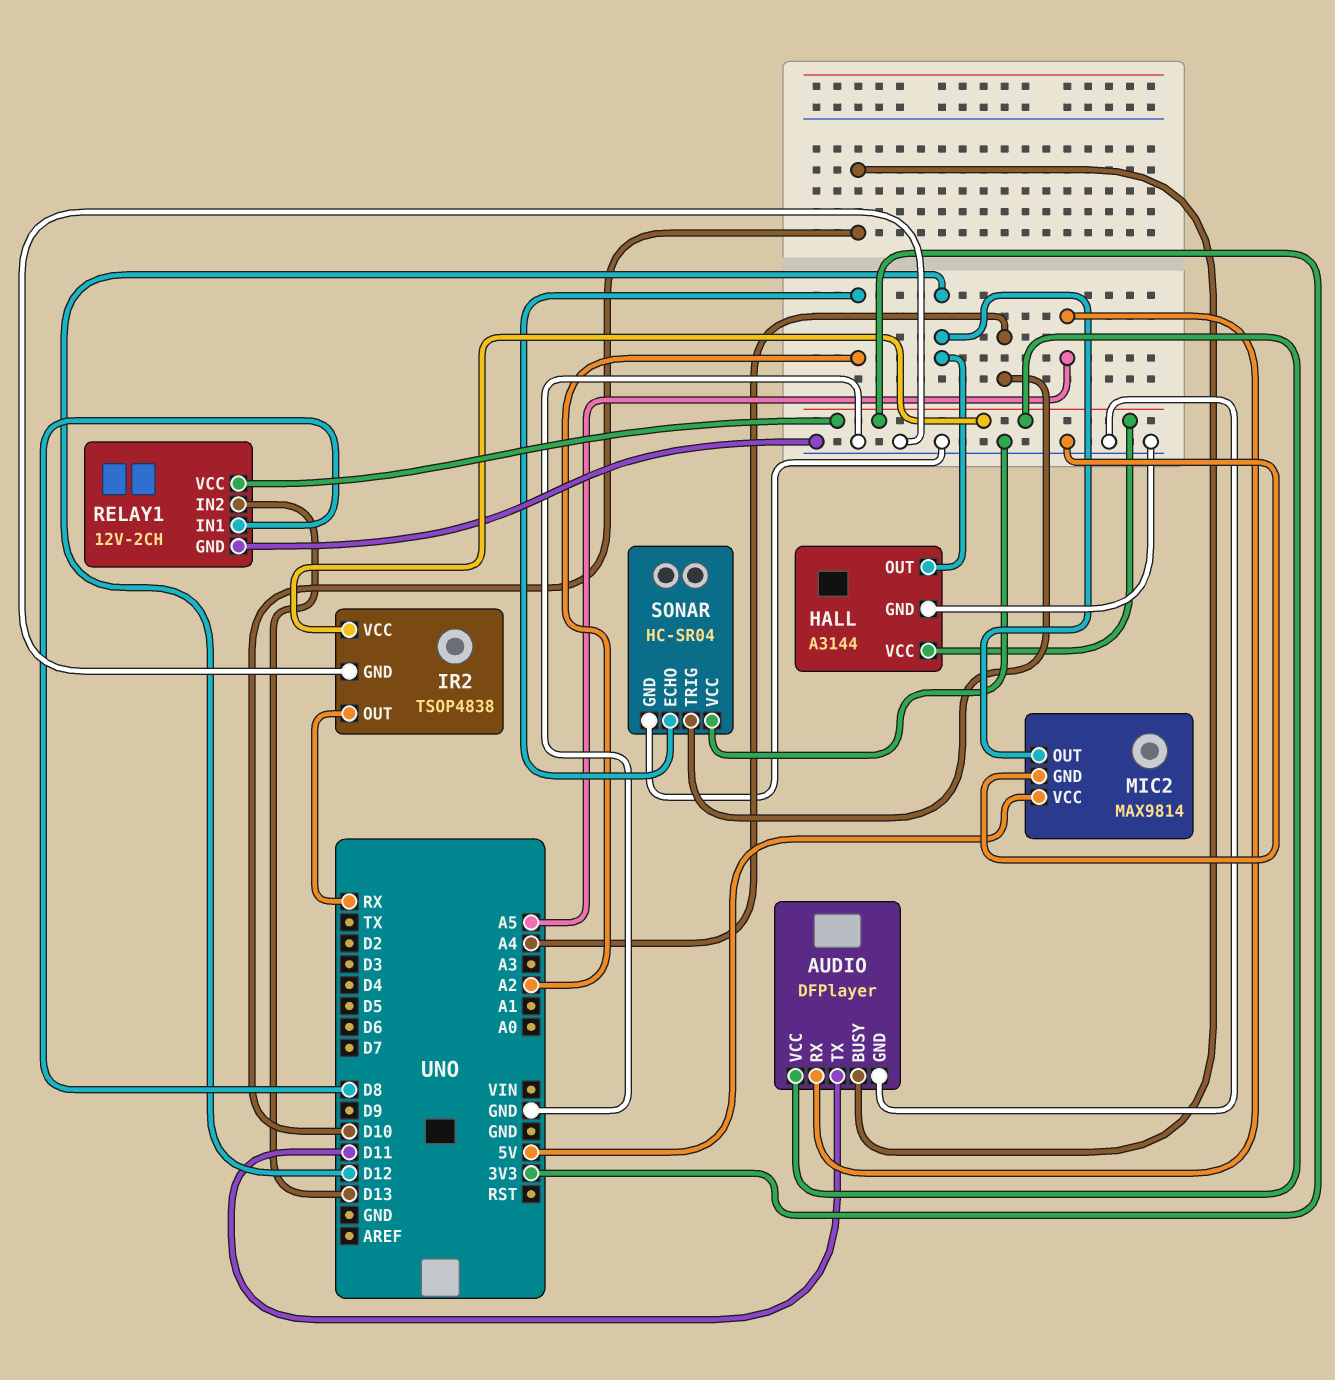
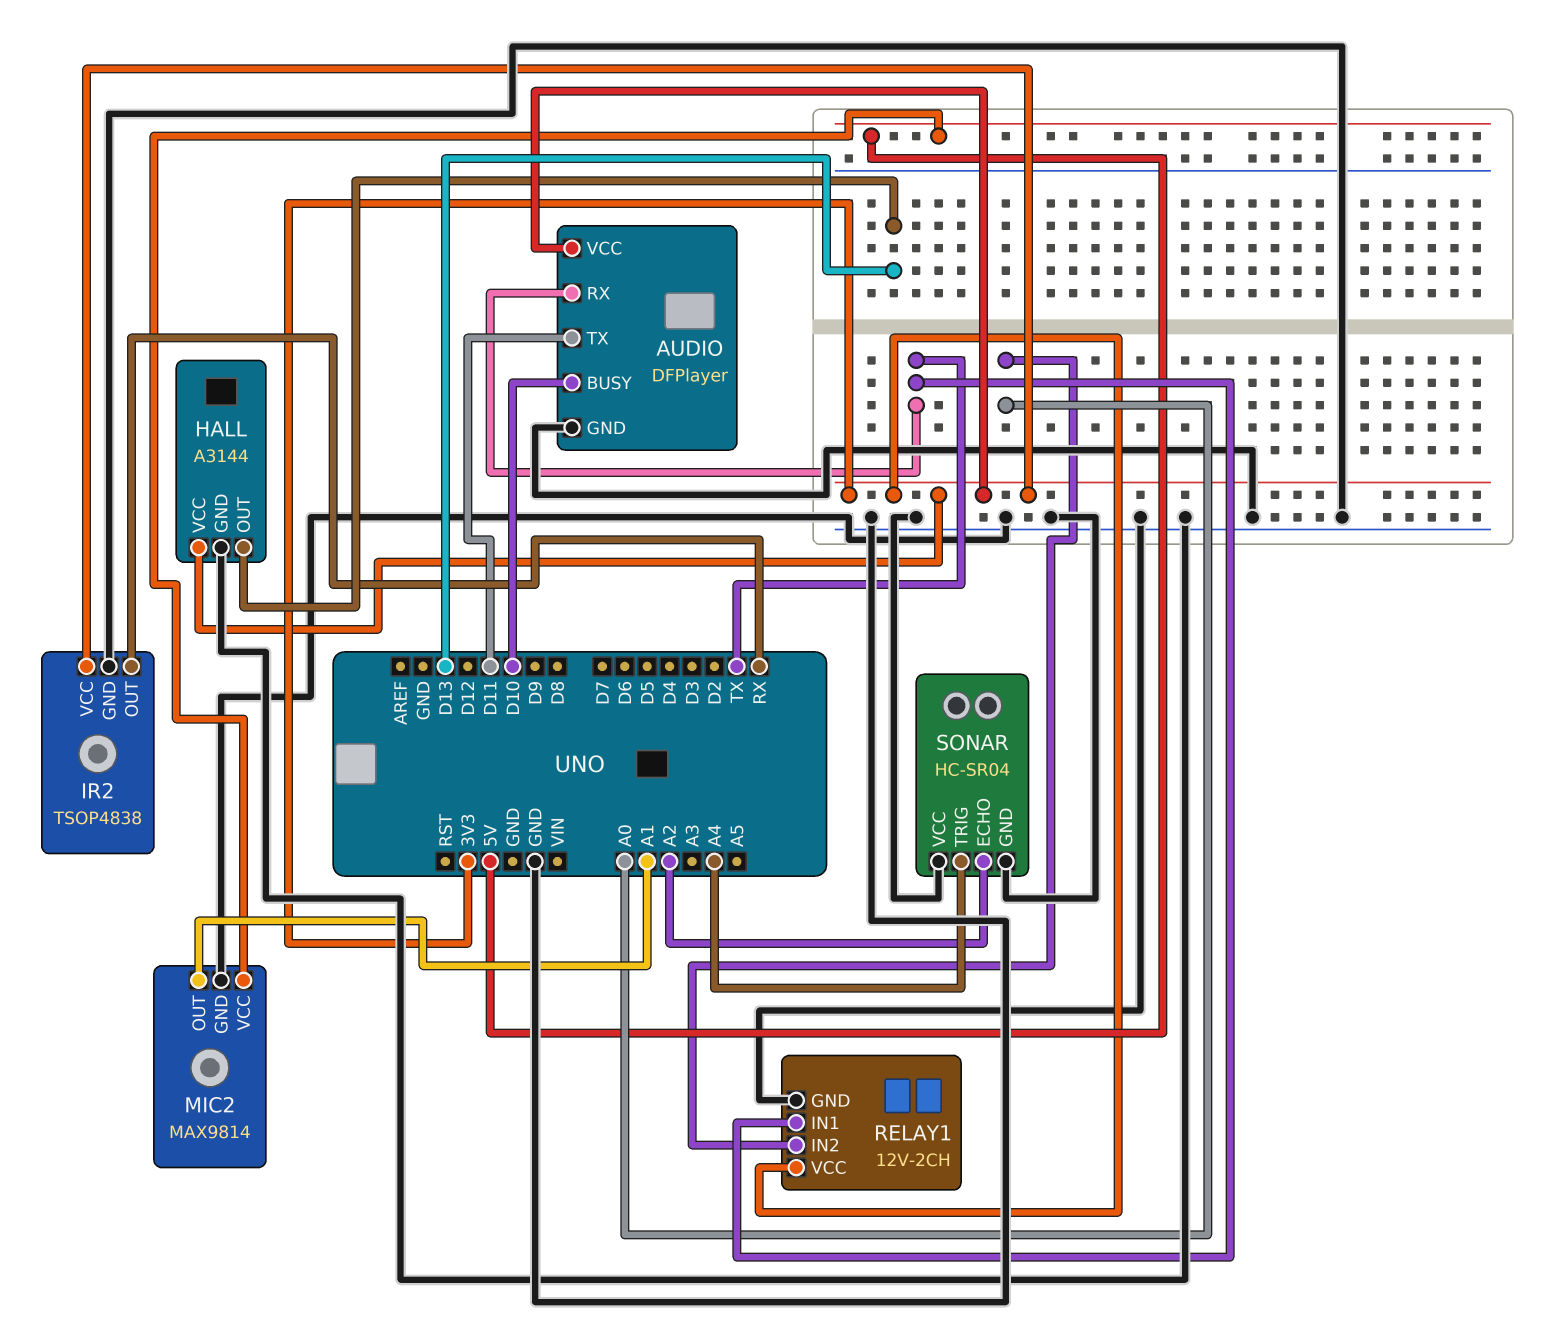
AUDIO pin RX: A5 -> TX
HALL pin OUT: D12 -> D13
MIC2 pin OUT: D12 -> A1
RELAY1 pin IN1: D8 -> TX
RELAY1 pin IN2: D13 -> A0

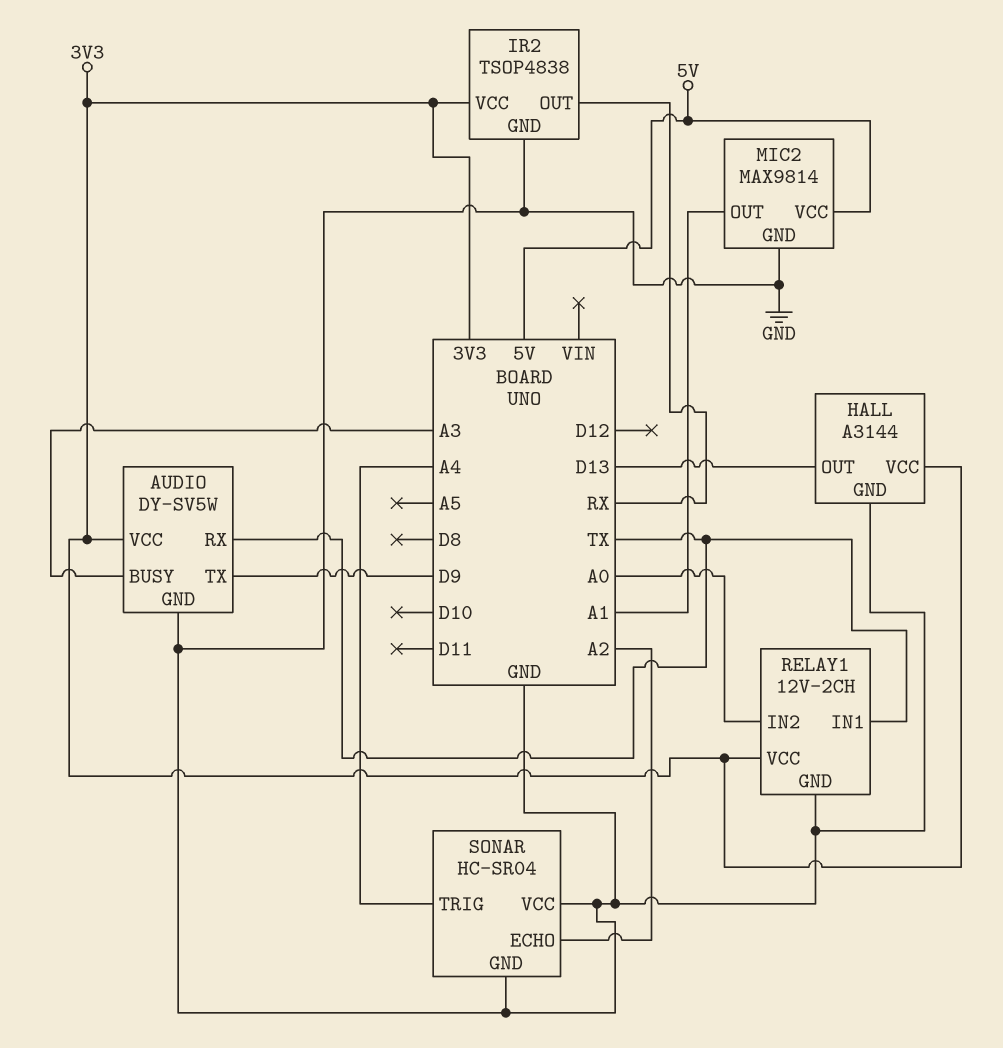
AUDIO: DFPlayer -> DY-SV5W
AUDIO pin BUSY: D10 -> A3
AUDIO pin TX: D11 -> D9

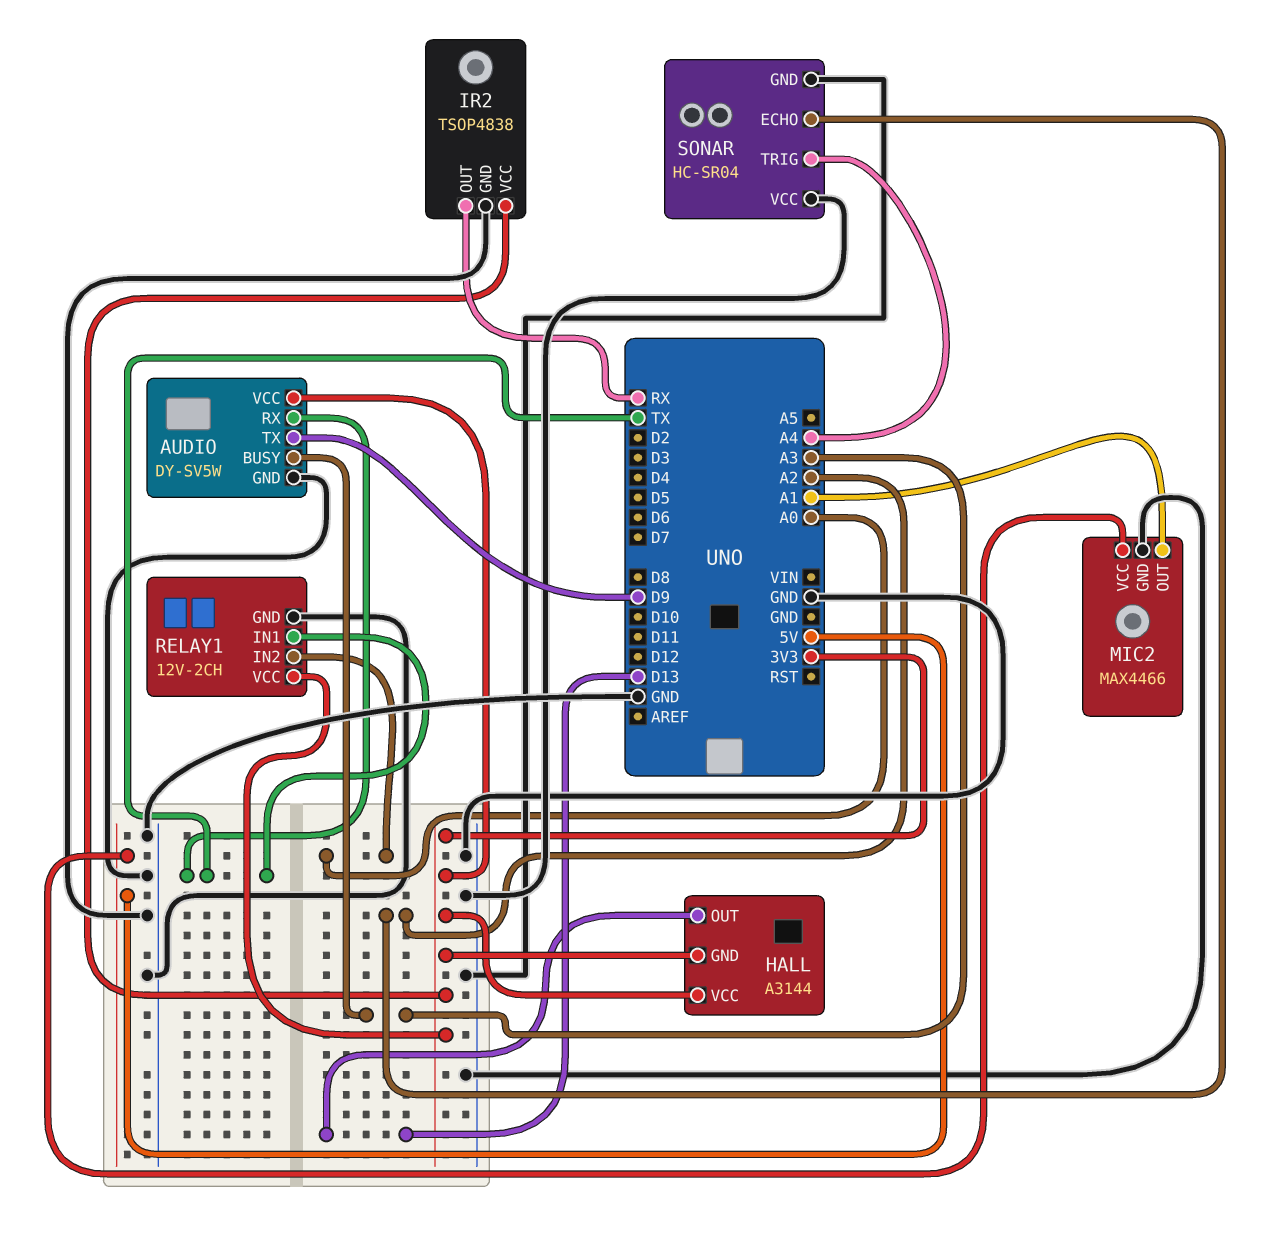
HALL pin GND: GND -> 3V3
MIC2: MAX9814 -> MAX4466

